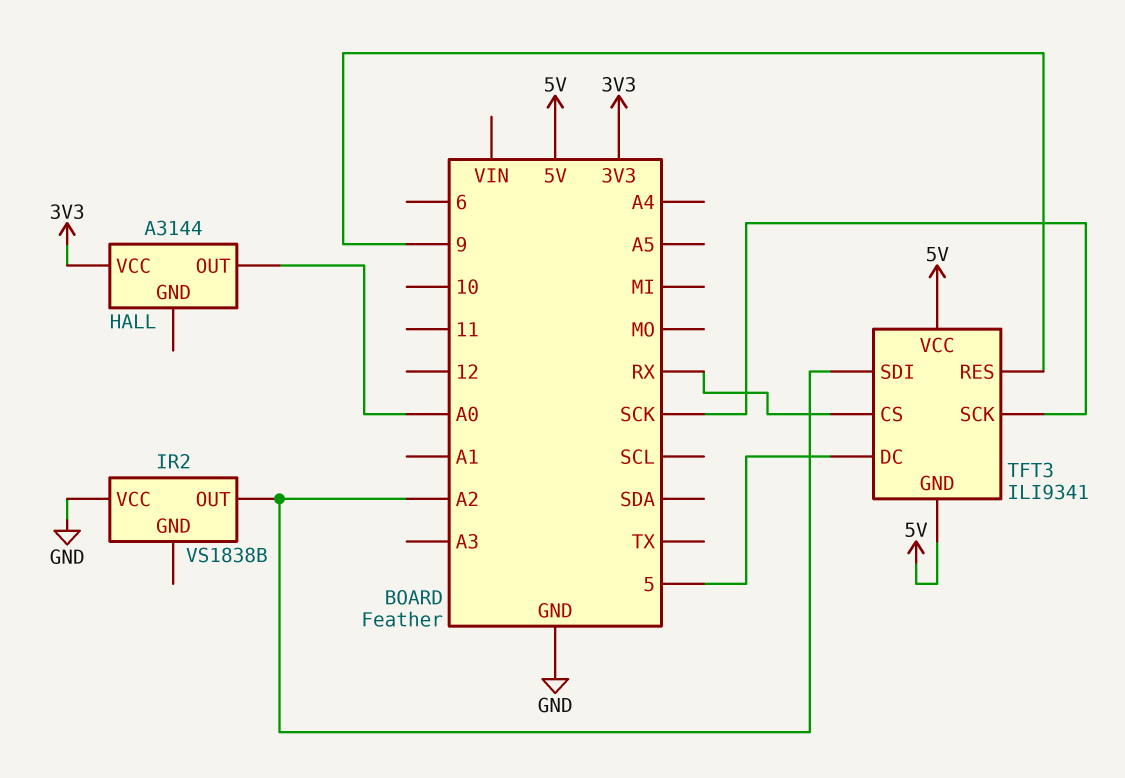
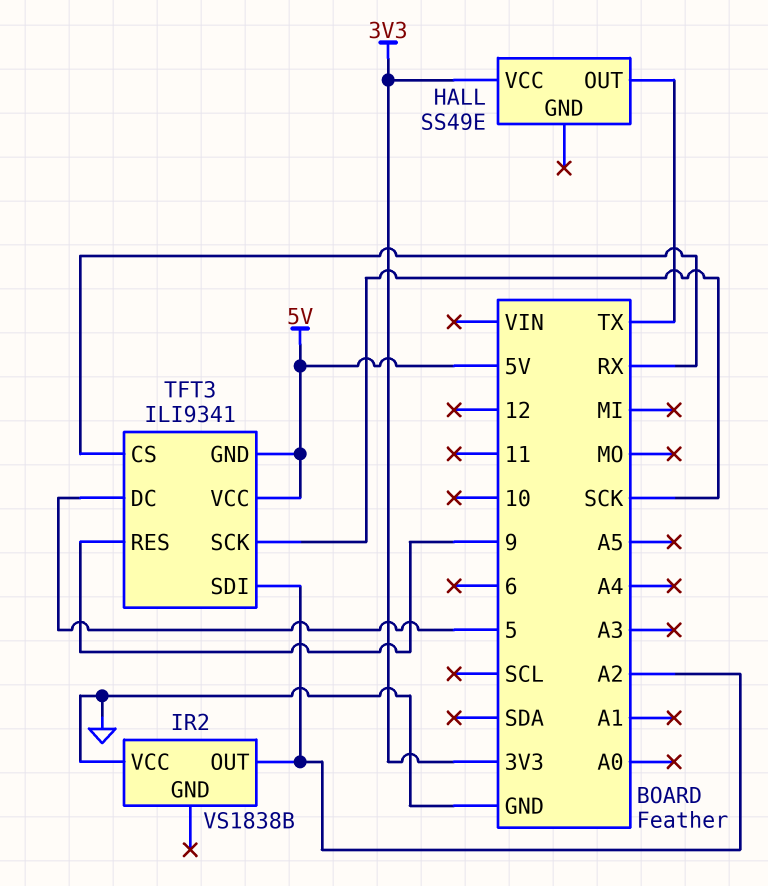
HALL: A3144 -> SS49E
HALL pin OUT: A0 -> TX

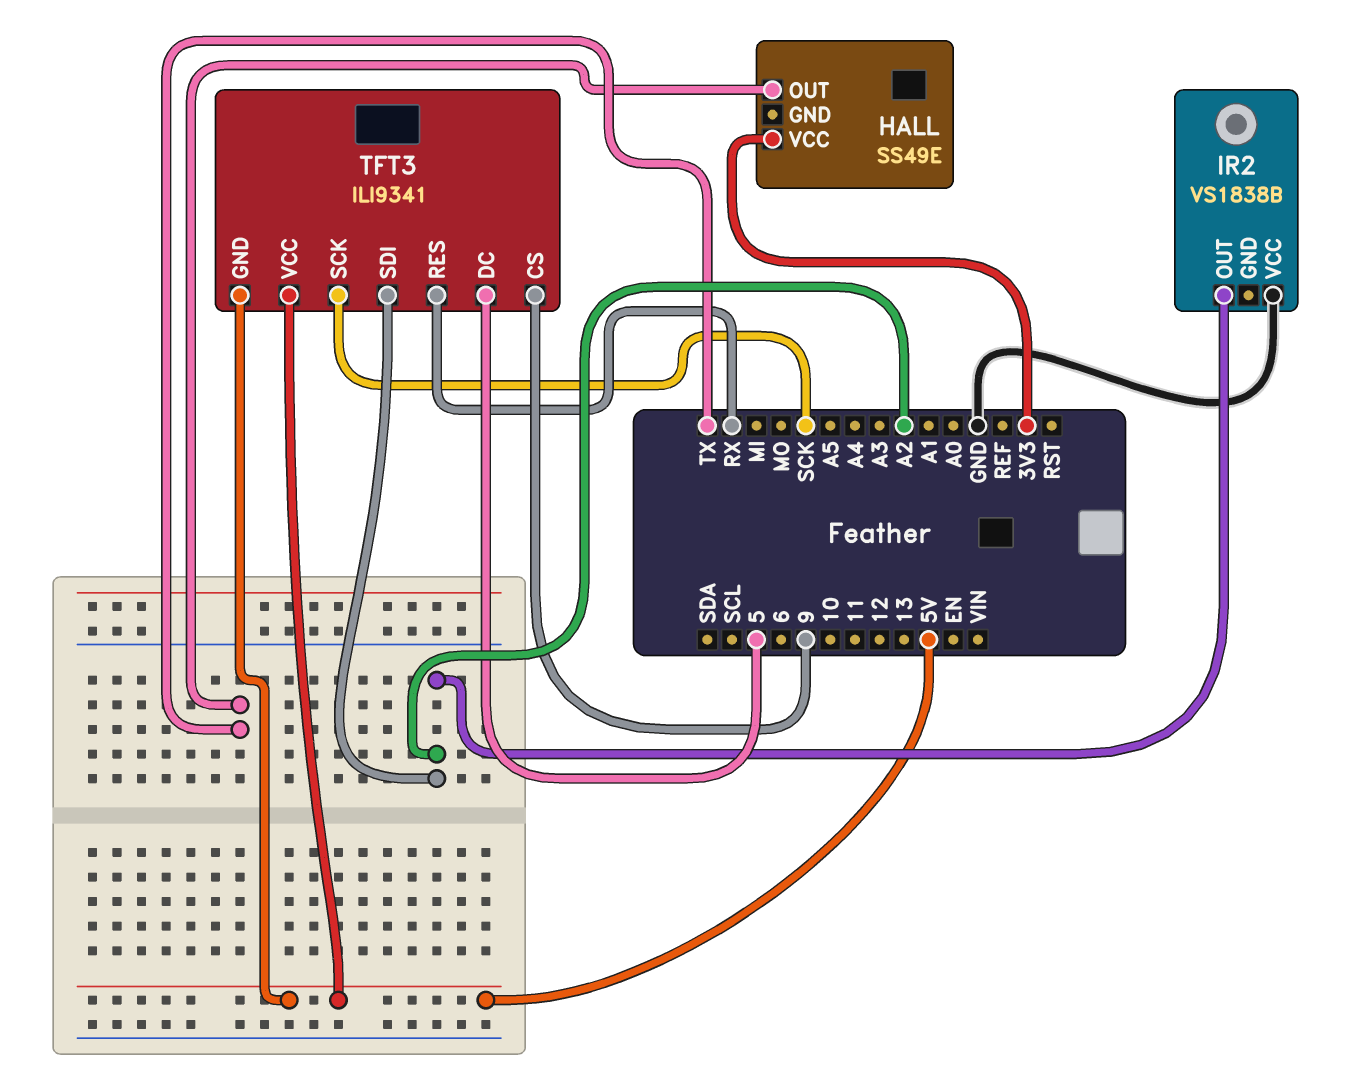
TFT3 pin CS: RX -> 9
TFT3 pin RES: 9 -> RX

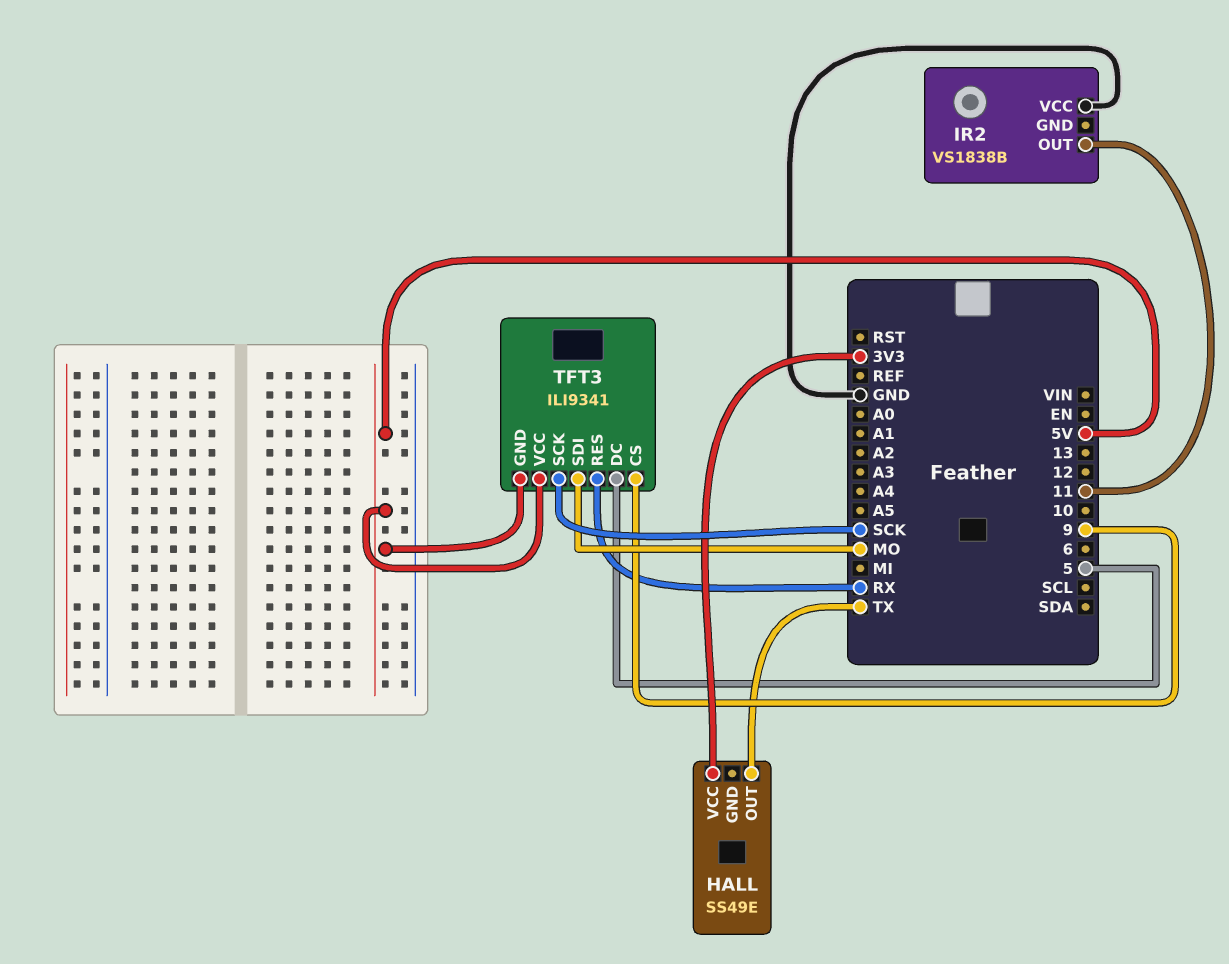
IR2 pin OUT: A2 -> 11
TFT3 pin SDI: A2 -> MO

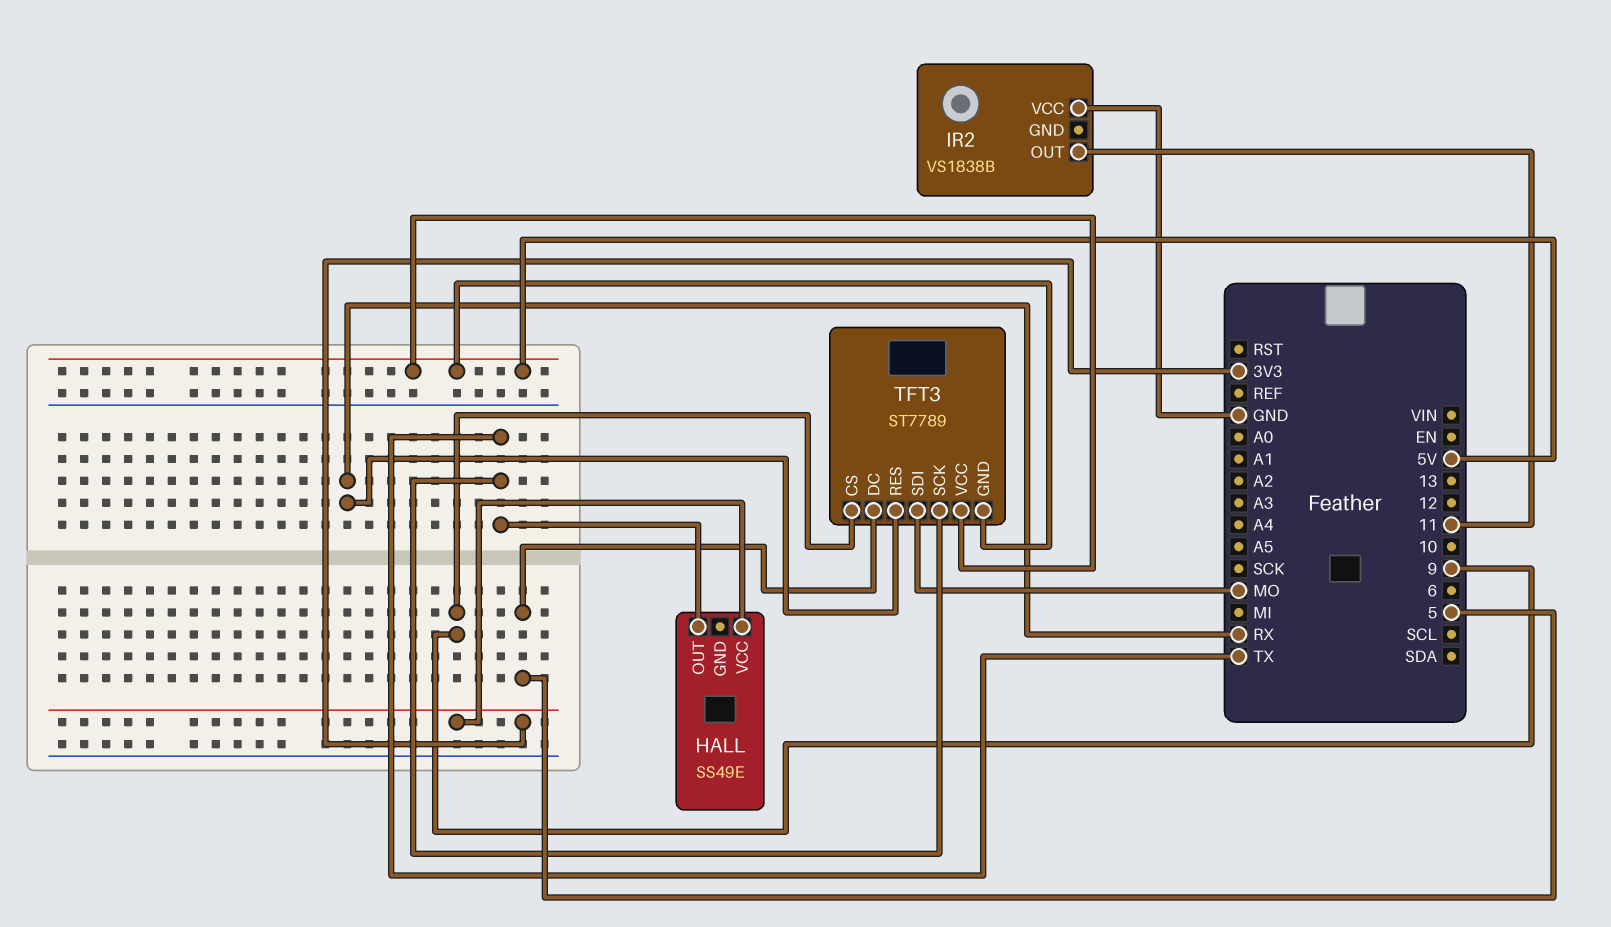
TFT3: ILI9341 -> ST7789
TFT3 pin SCK: SCK -> TX

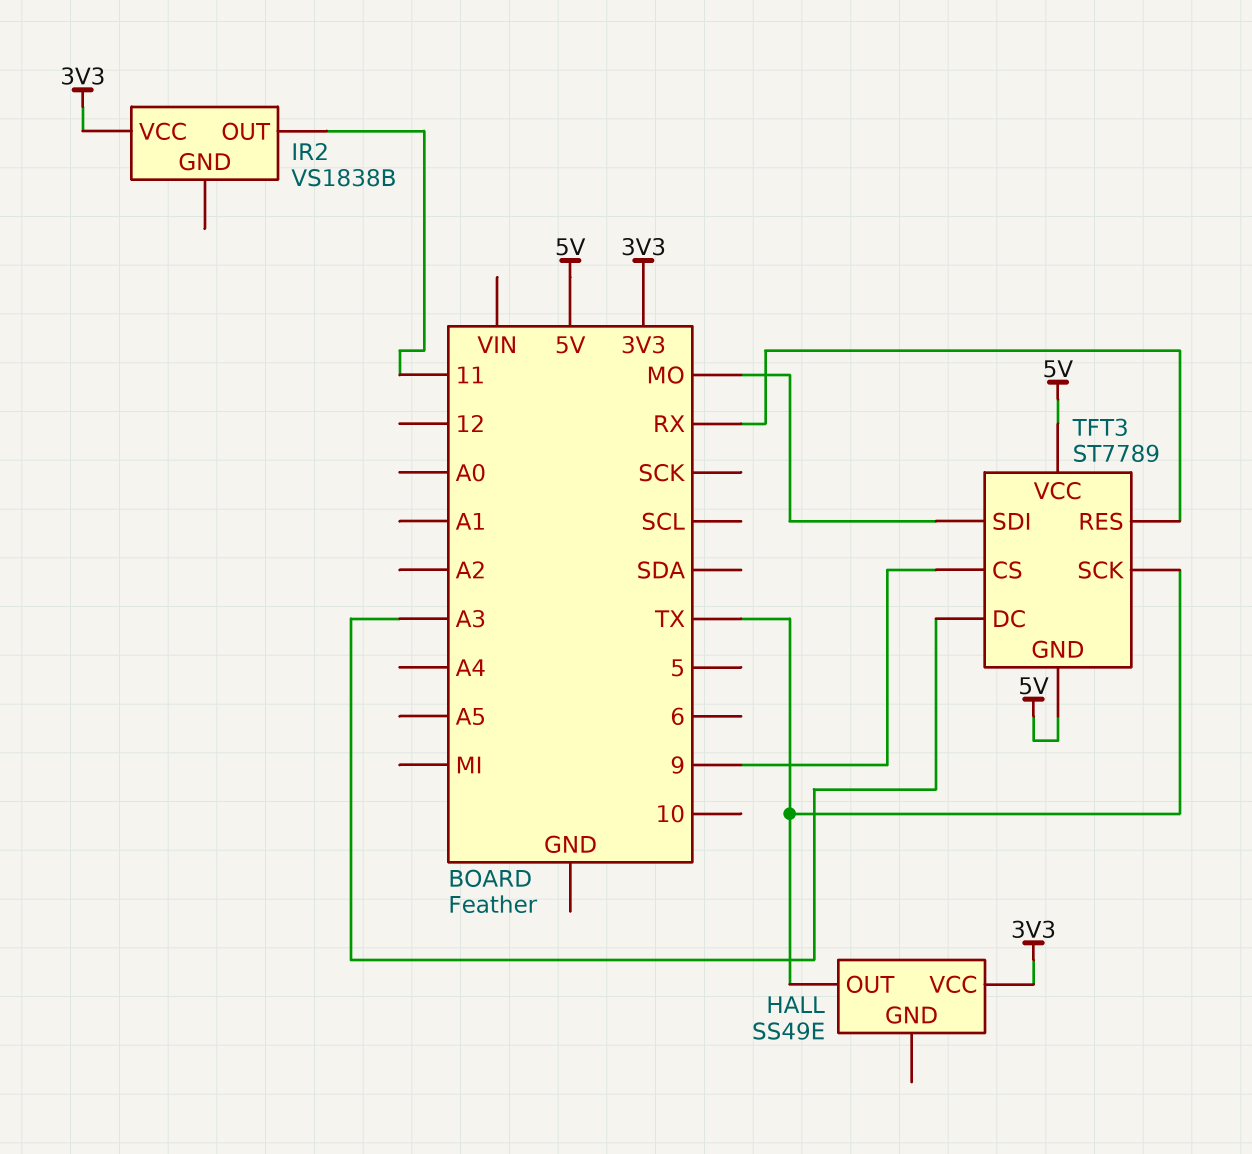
IR2 pin VCC: GND -> 3V3
TFT3 pin DC: 5 -> A3

